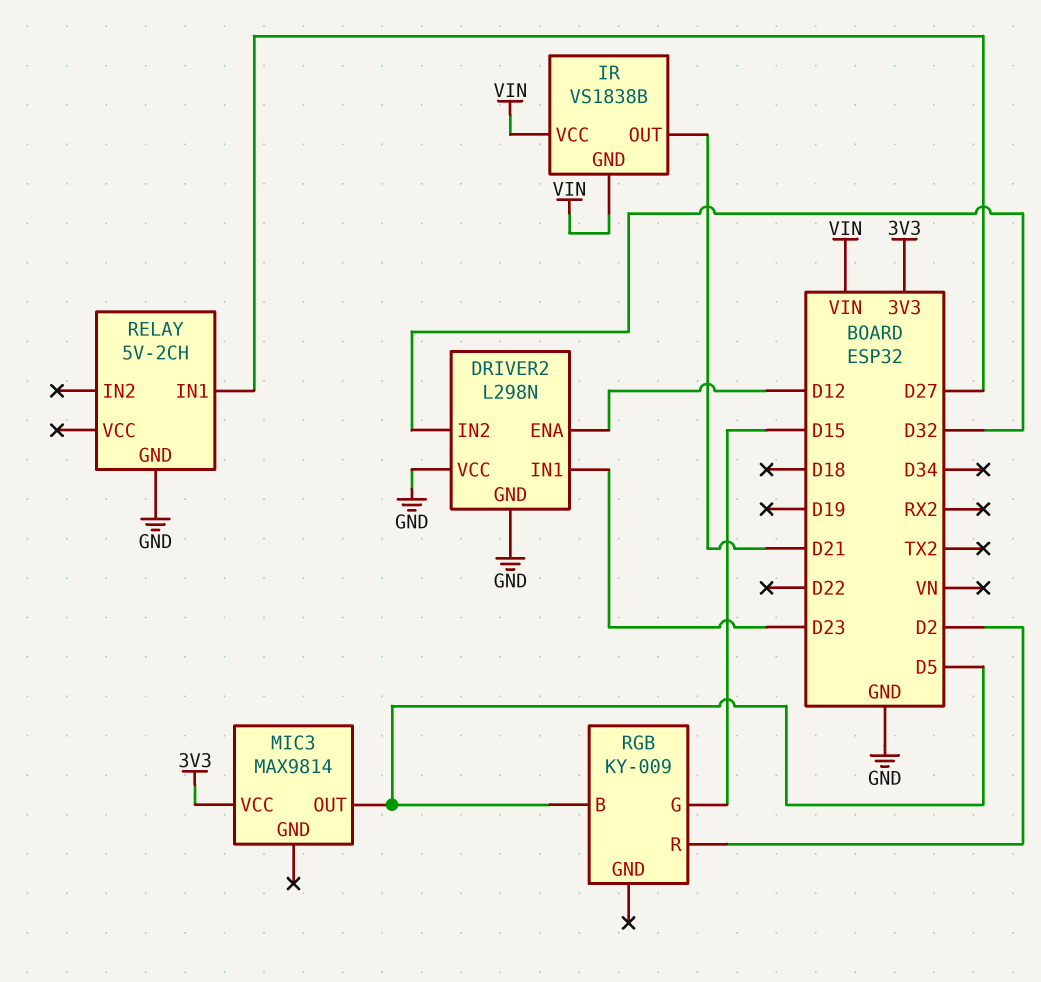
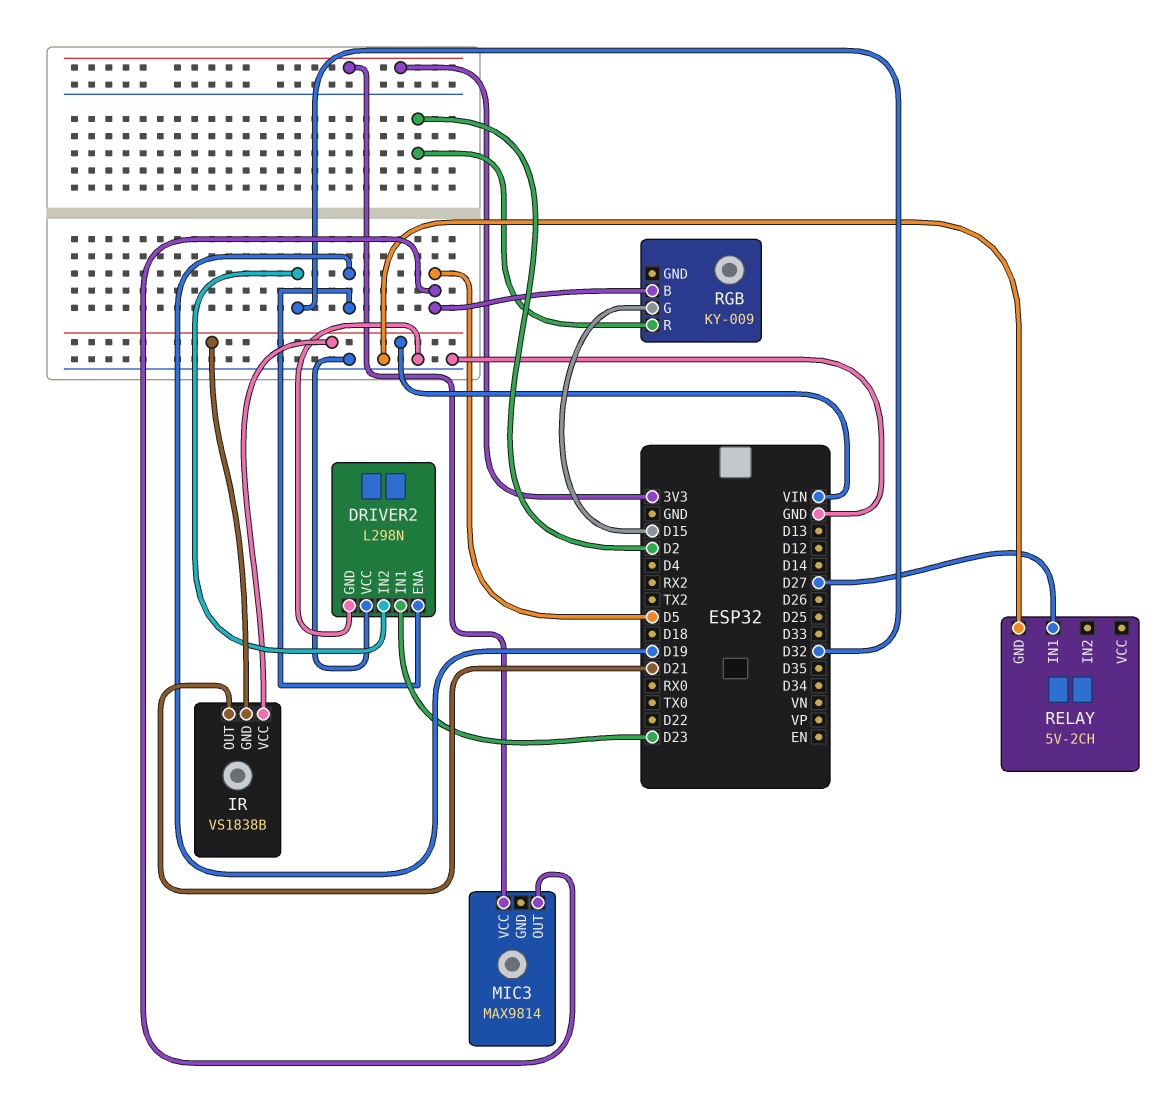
DRIVER2 pin ENA: D12 -> D19

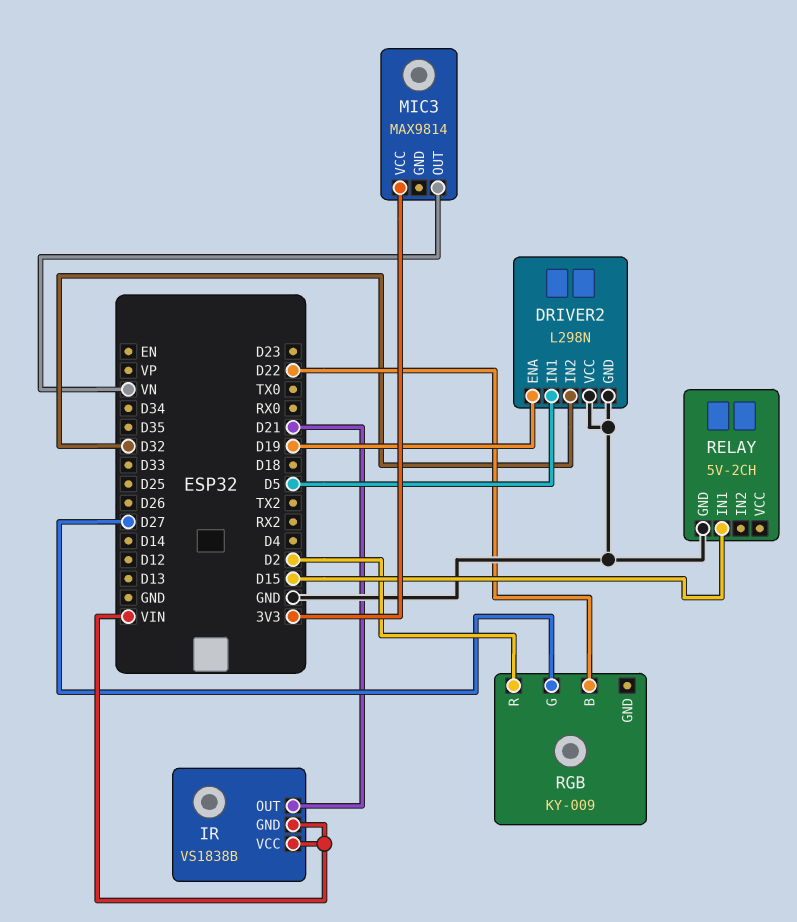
DRIVER2 pin IN1: D23 -> D5
MIC3 pin OUT: D5 -> VN
RELAY pin IN1: D27 -> D15
RGB pin B: D5 -> D22
RGB pin G: D15 -> D27

